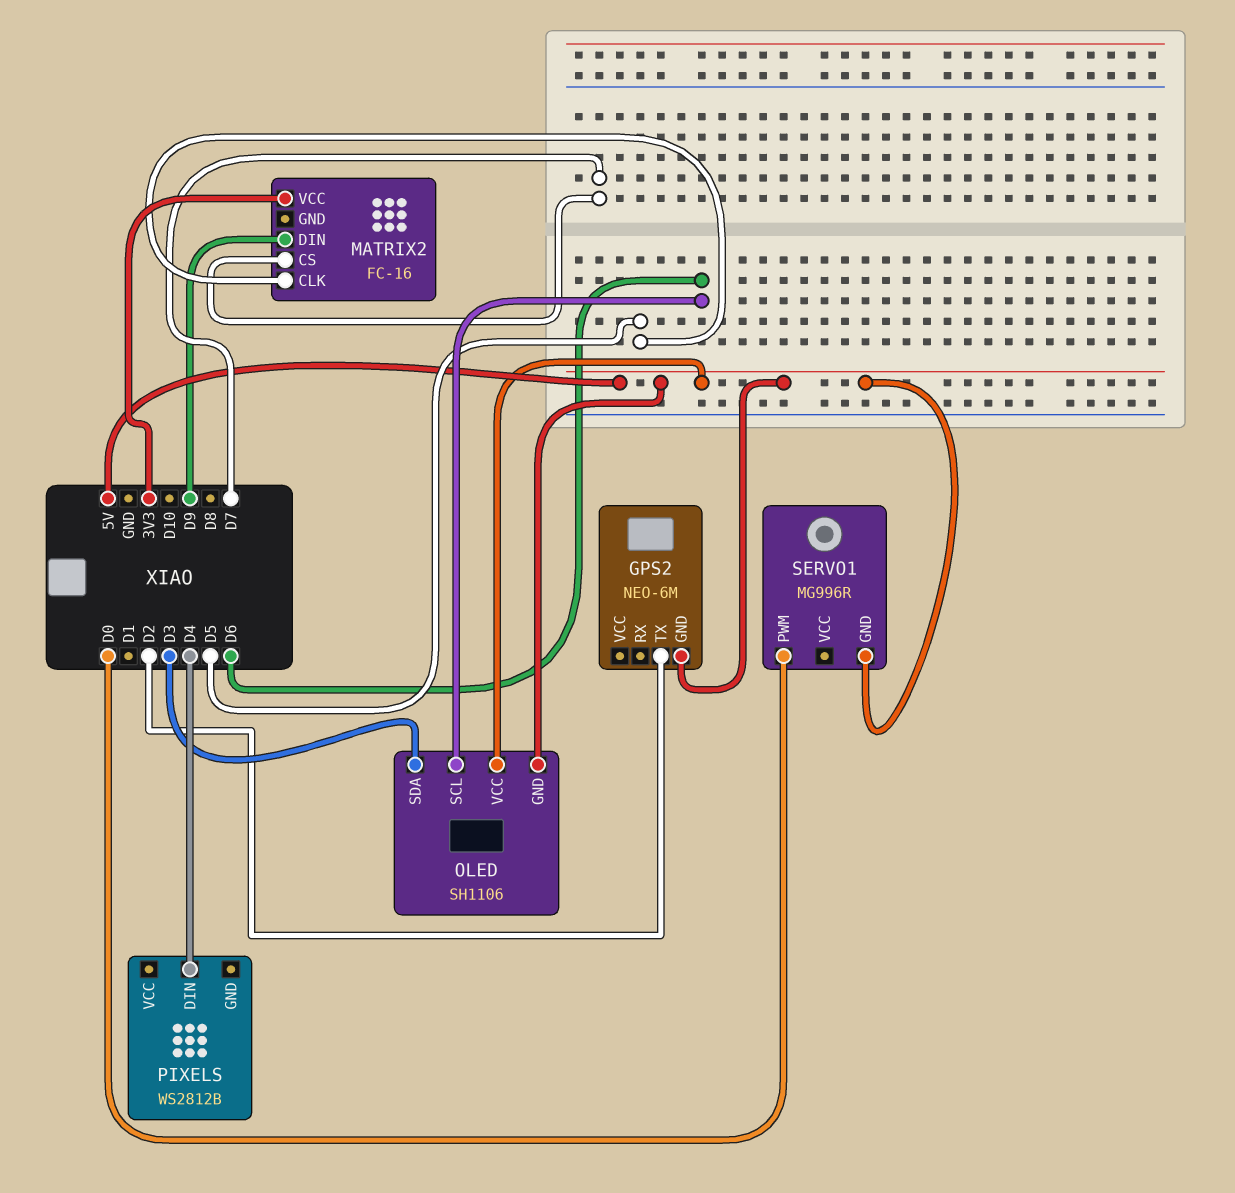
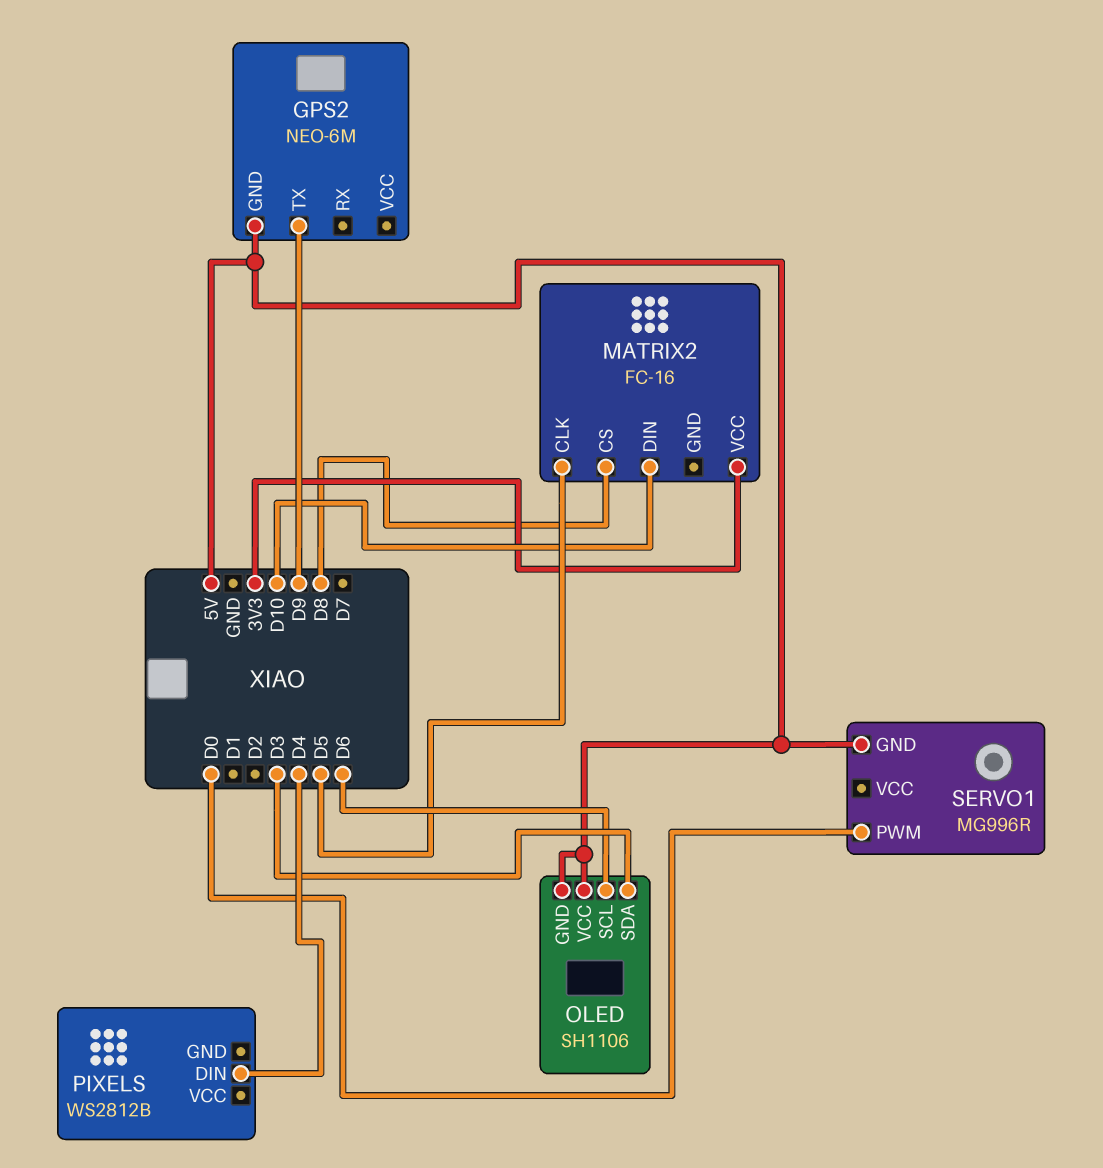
GPS2 pin TX: D2 -> D9
MATRIX2 pin CS: D7 -> D8
MATRIX2 pin DIN: D9 -> D10

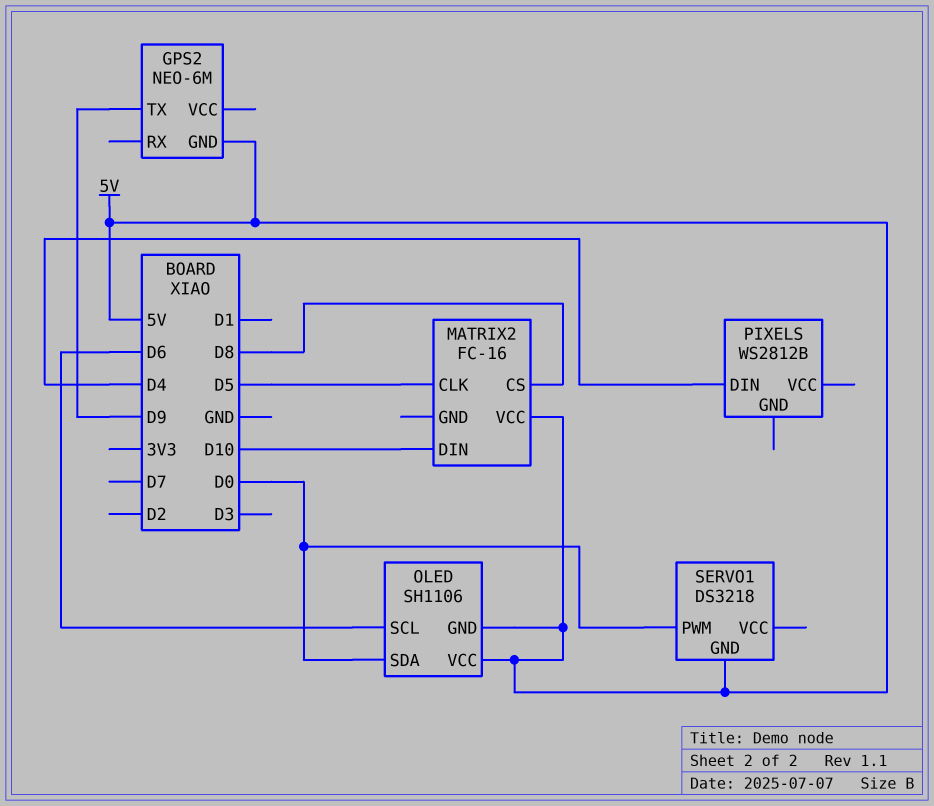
MATRIX2 pin VCC: 3V3 -> 5V
OLED pin SDA: D3 -> D0
SERVO1: MG996R -> DS3218

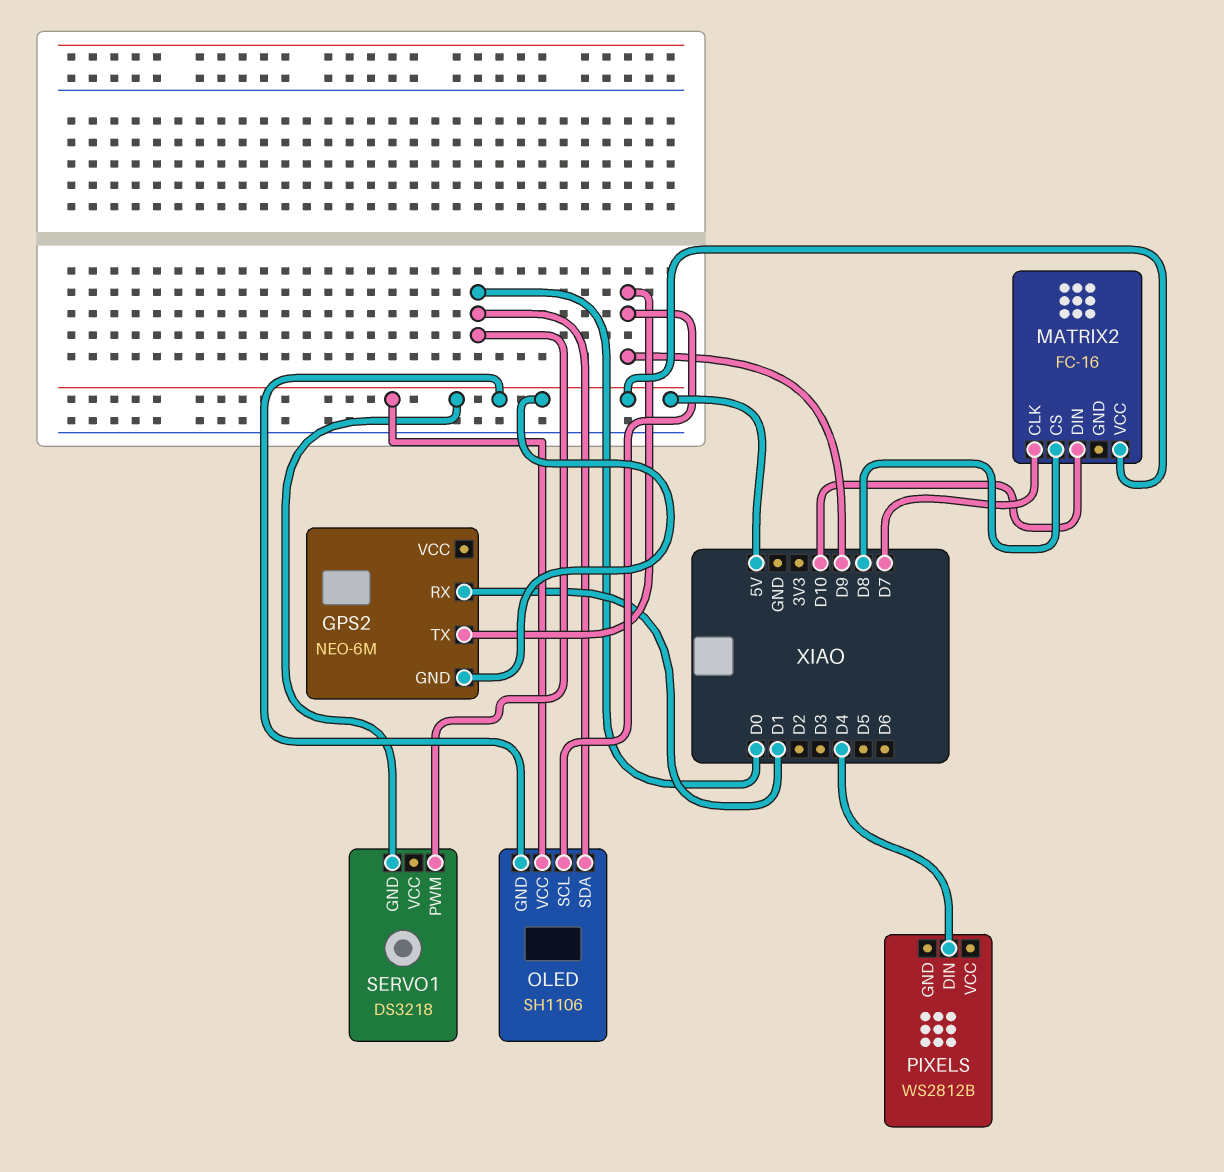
GPS2 pin RX: none -> D1
MATRIX2 pin CLK: D5 -> D7
OLED pin SCL: D6 -> D9

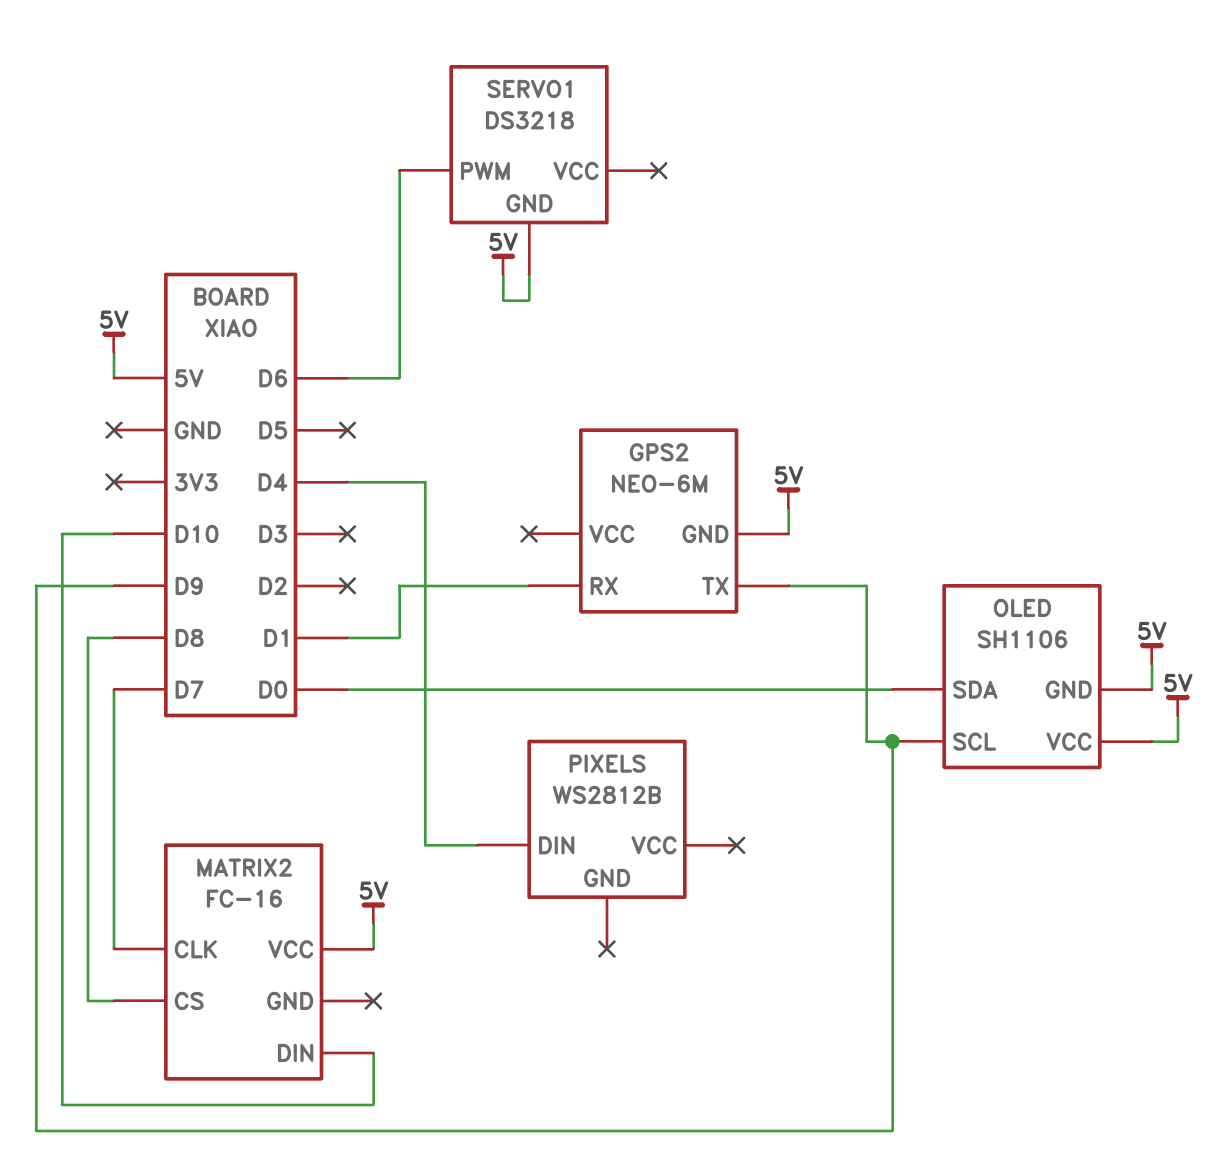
SERVO1 pin PWM: D0 -> D6

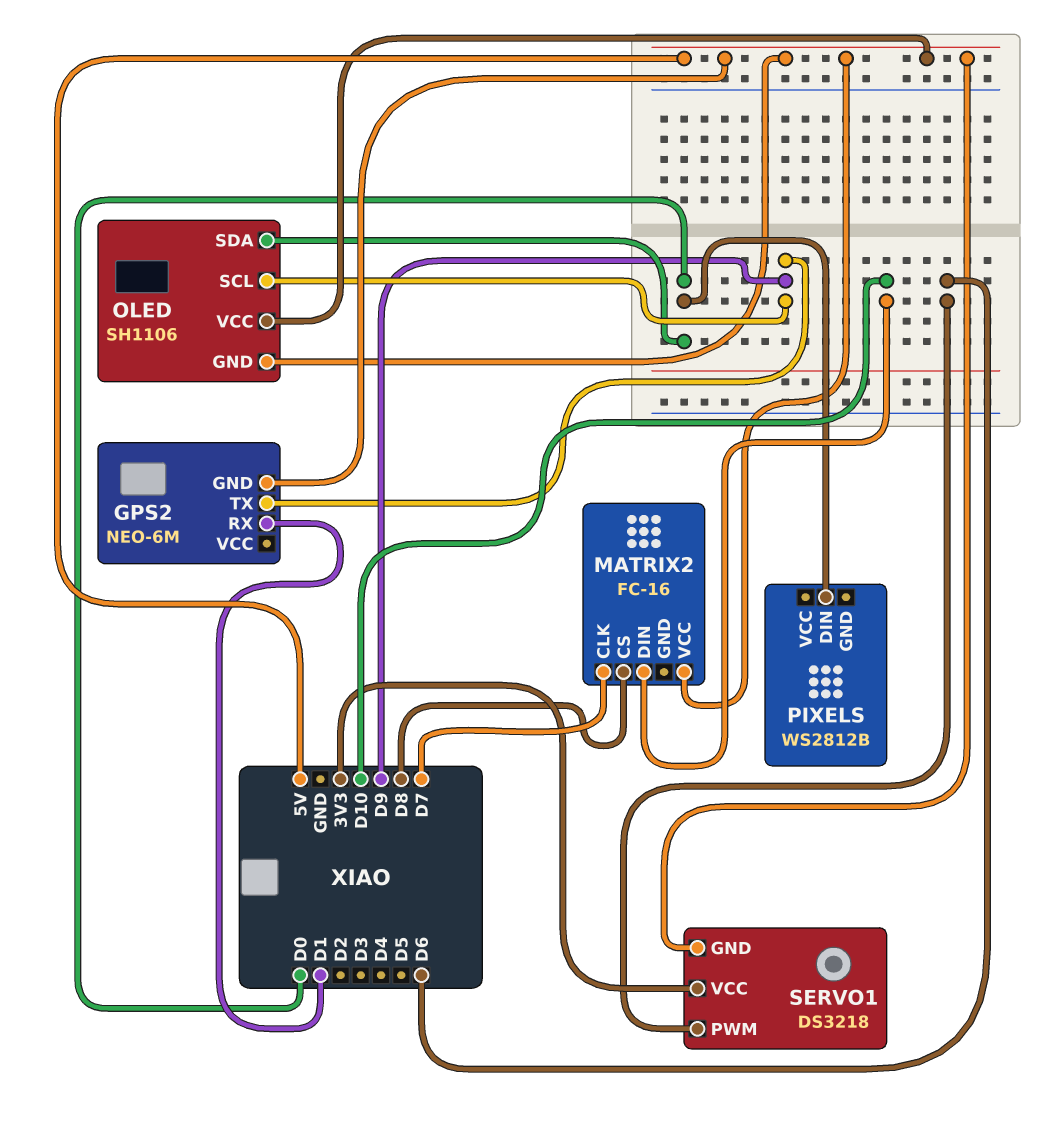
PIXELS pin DIN: D4 -> D0
SERVO1 pin VCC: none -> 3V3

